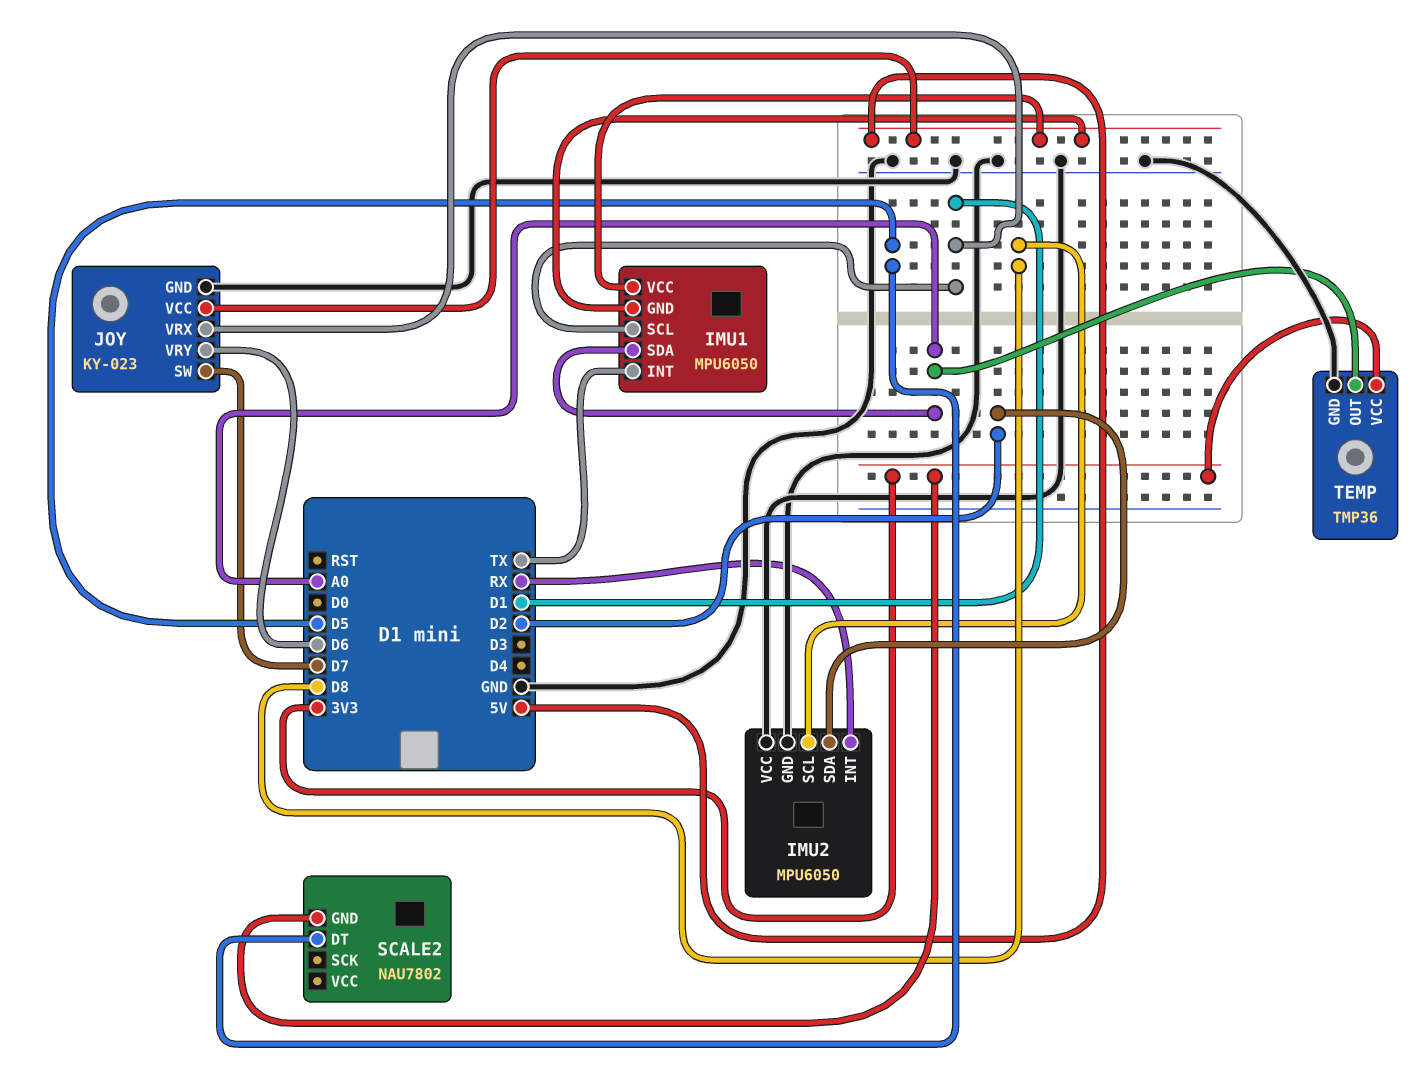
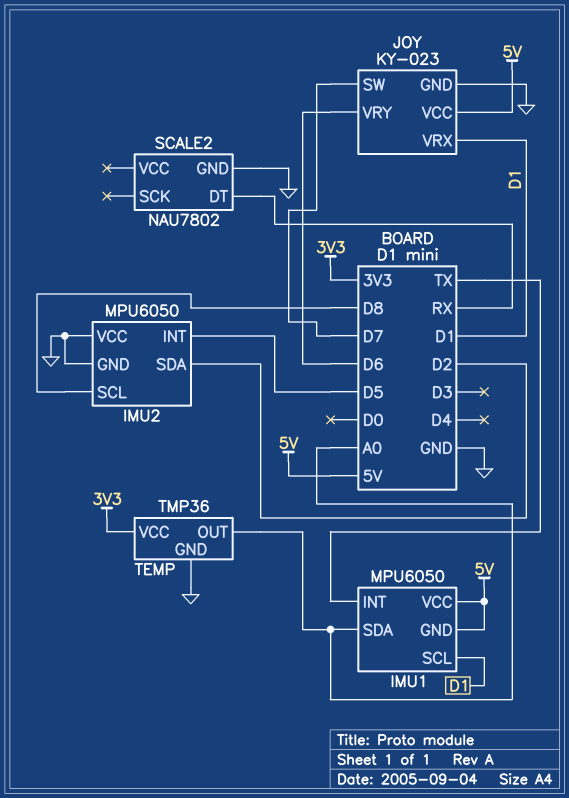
IMU2 pin INT: RX -> D5
SCALE2 pin DT: D5 -> RX
SCALE2 pin GND: 3V3 -> GND

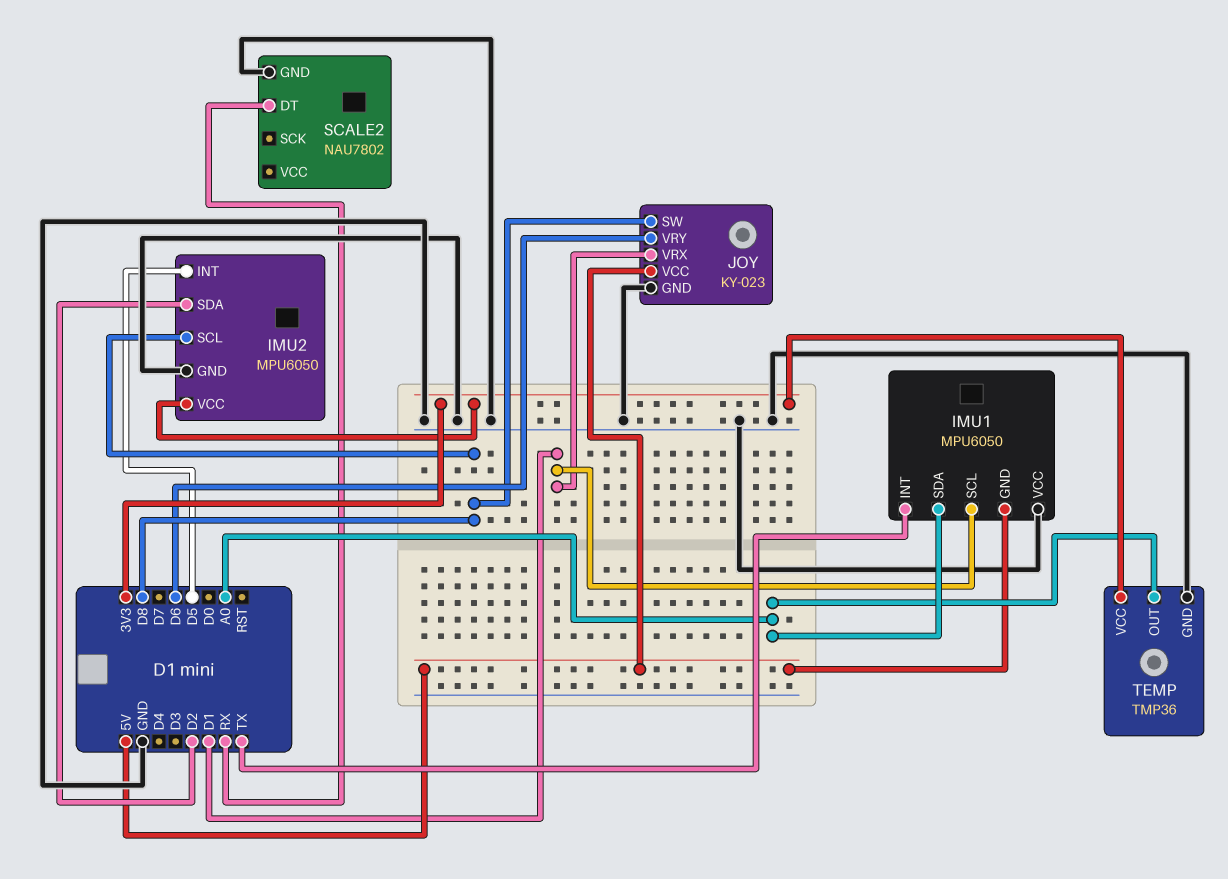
IMU1 pin VCC: 5V -> GND
IMU2 pin VCC: GND -> 3V3
JOY pin SW: D7 -> D8

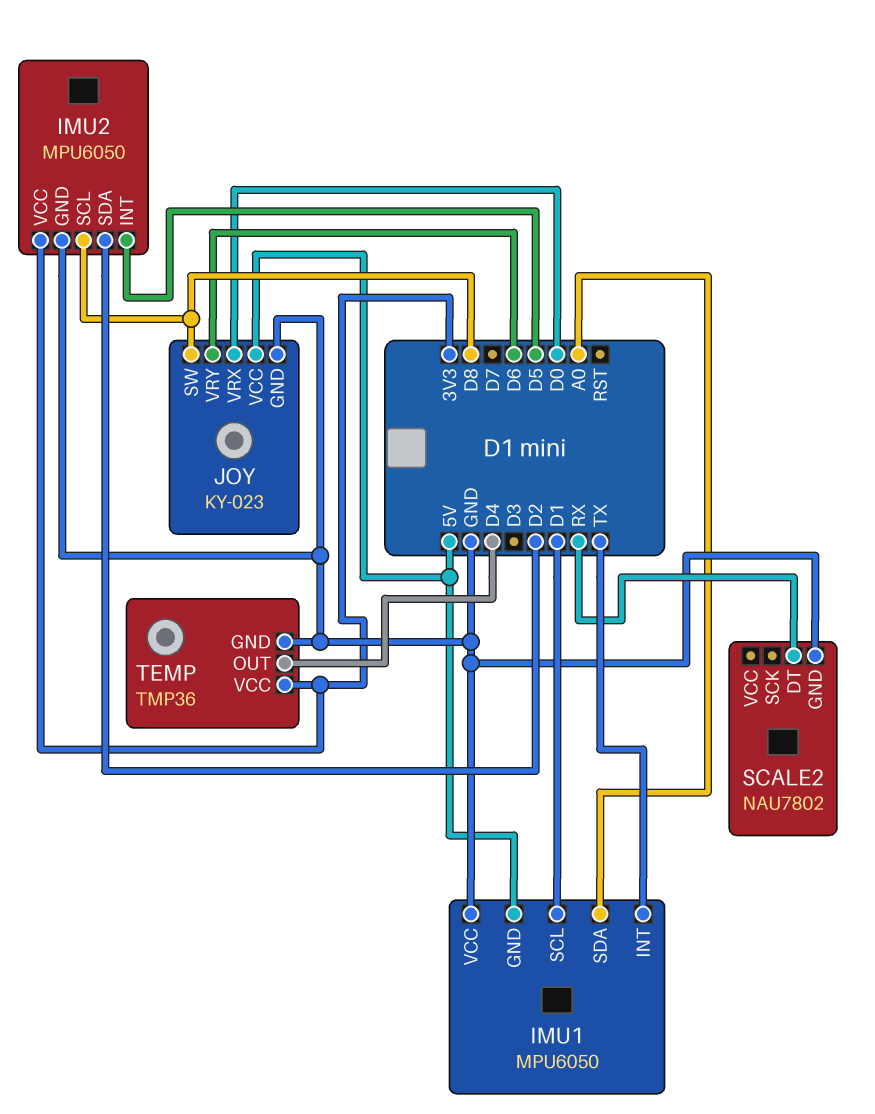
JOY pin VRX: D1 -> D0
TEMP pin OUT: A0 -> D4

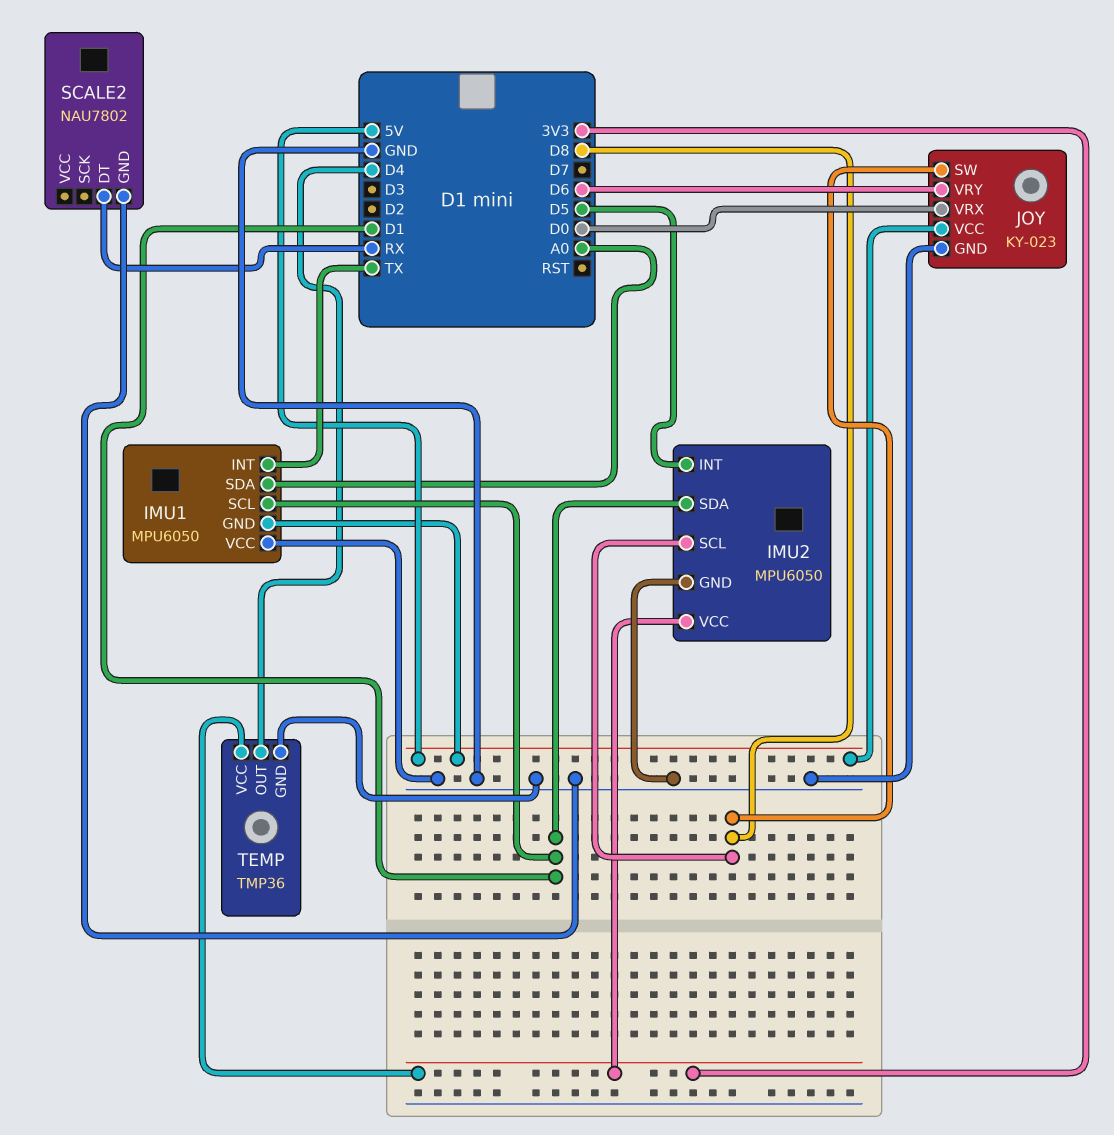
IMU2 pin SDA: D2 -> D1

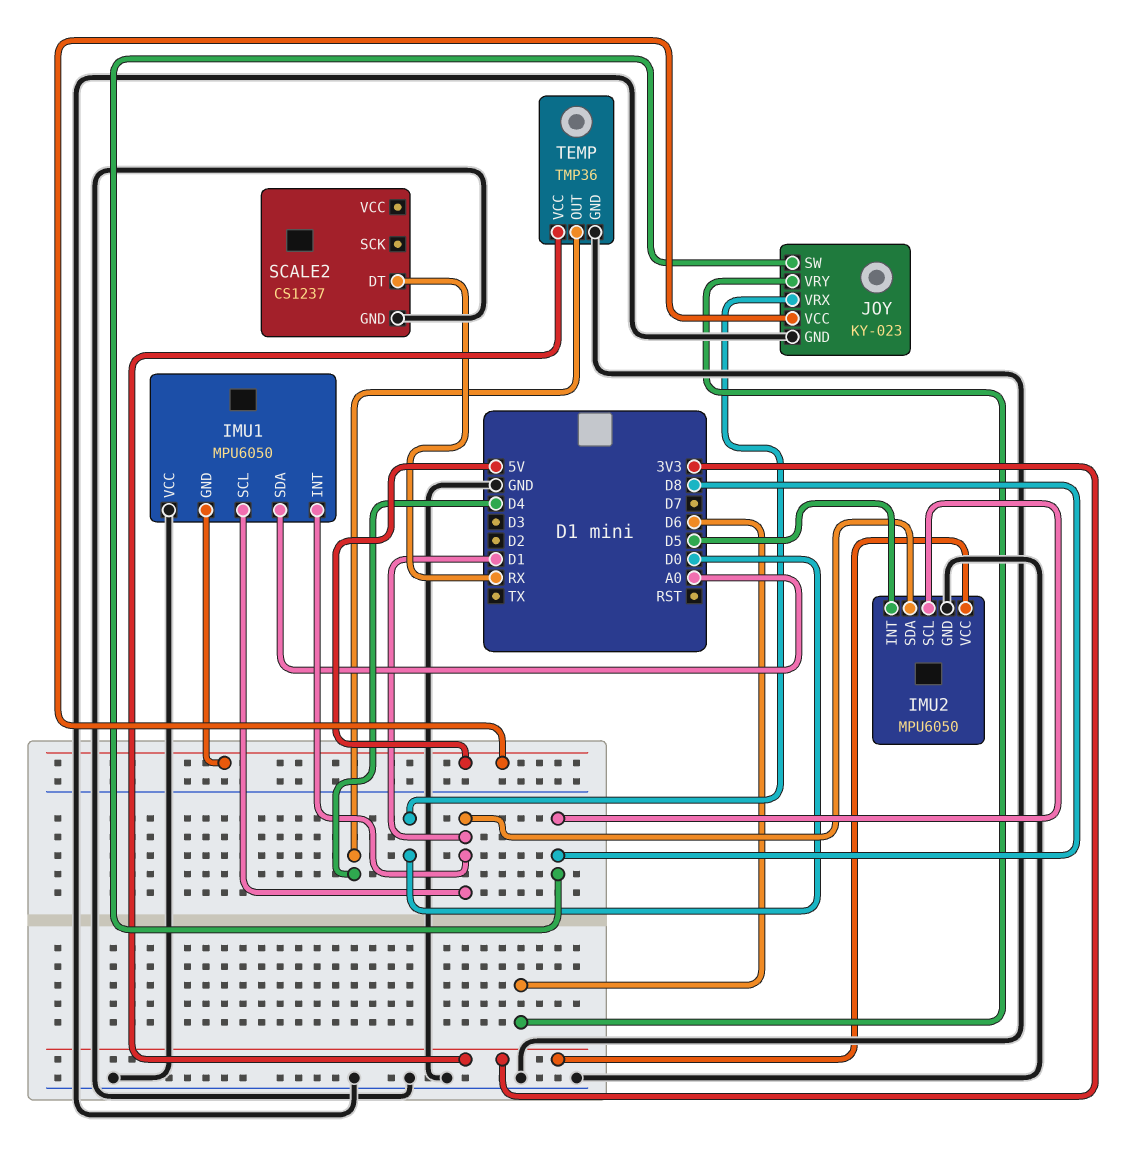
IMU1 pin INT: TX -> D1
SCALE2: NAU7802 -> CS1237

